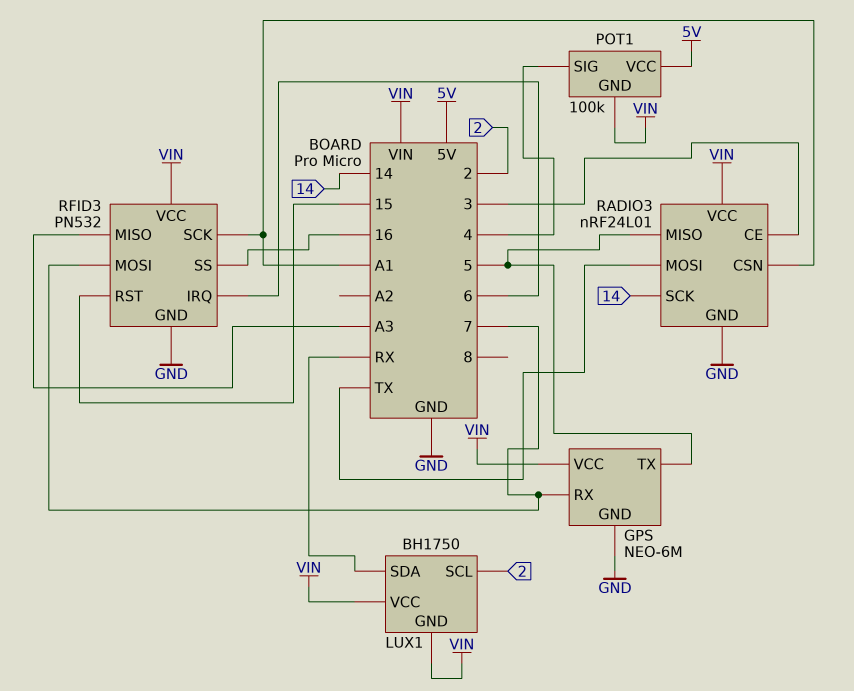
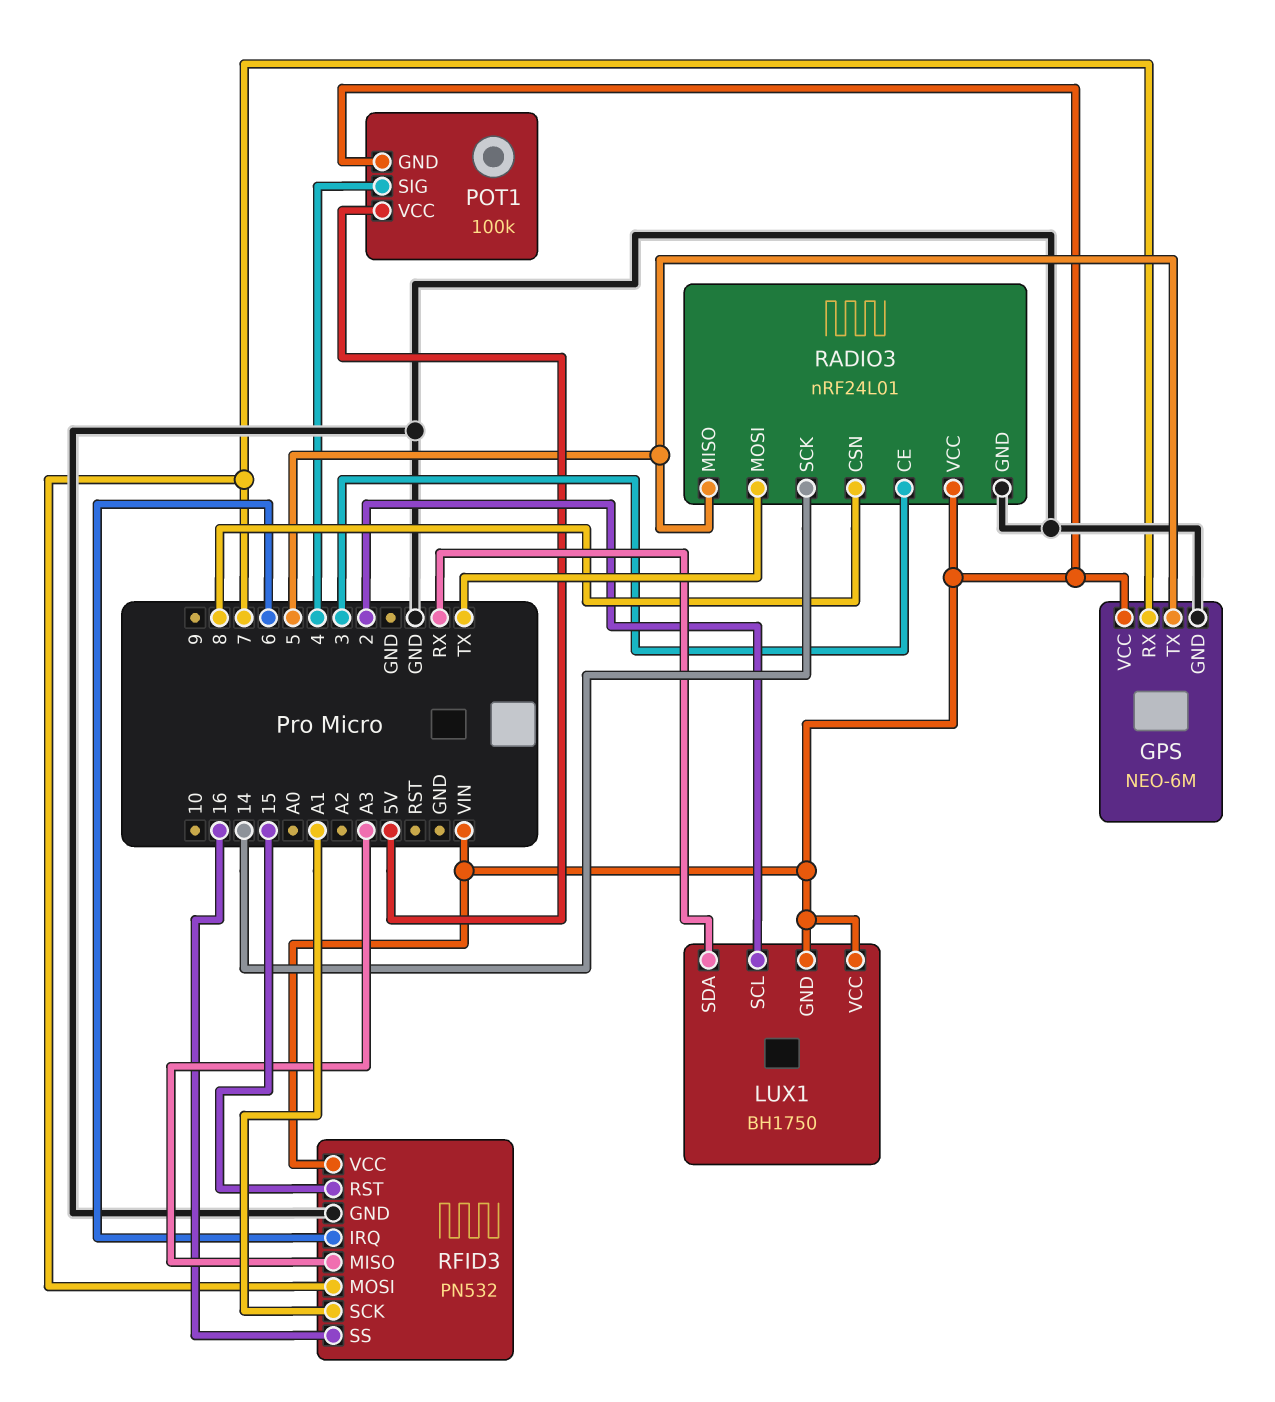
RADIO3 pin CSN: A1 -> 8

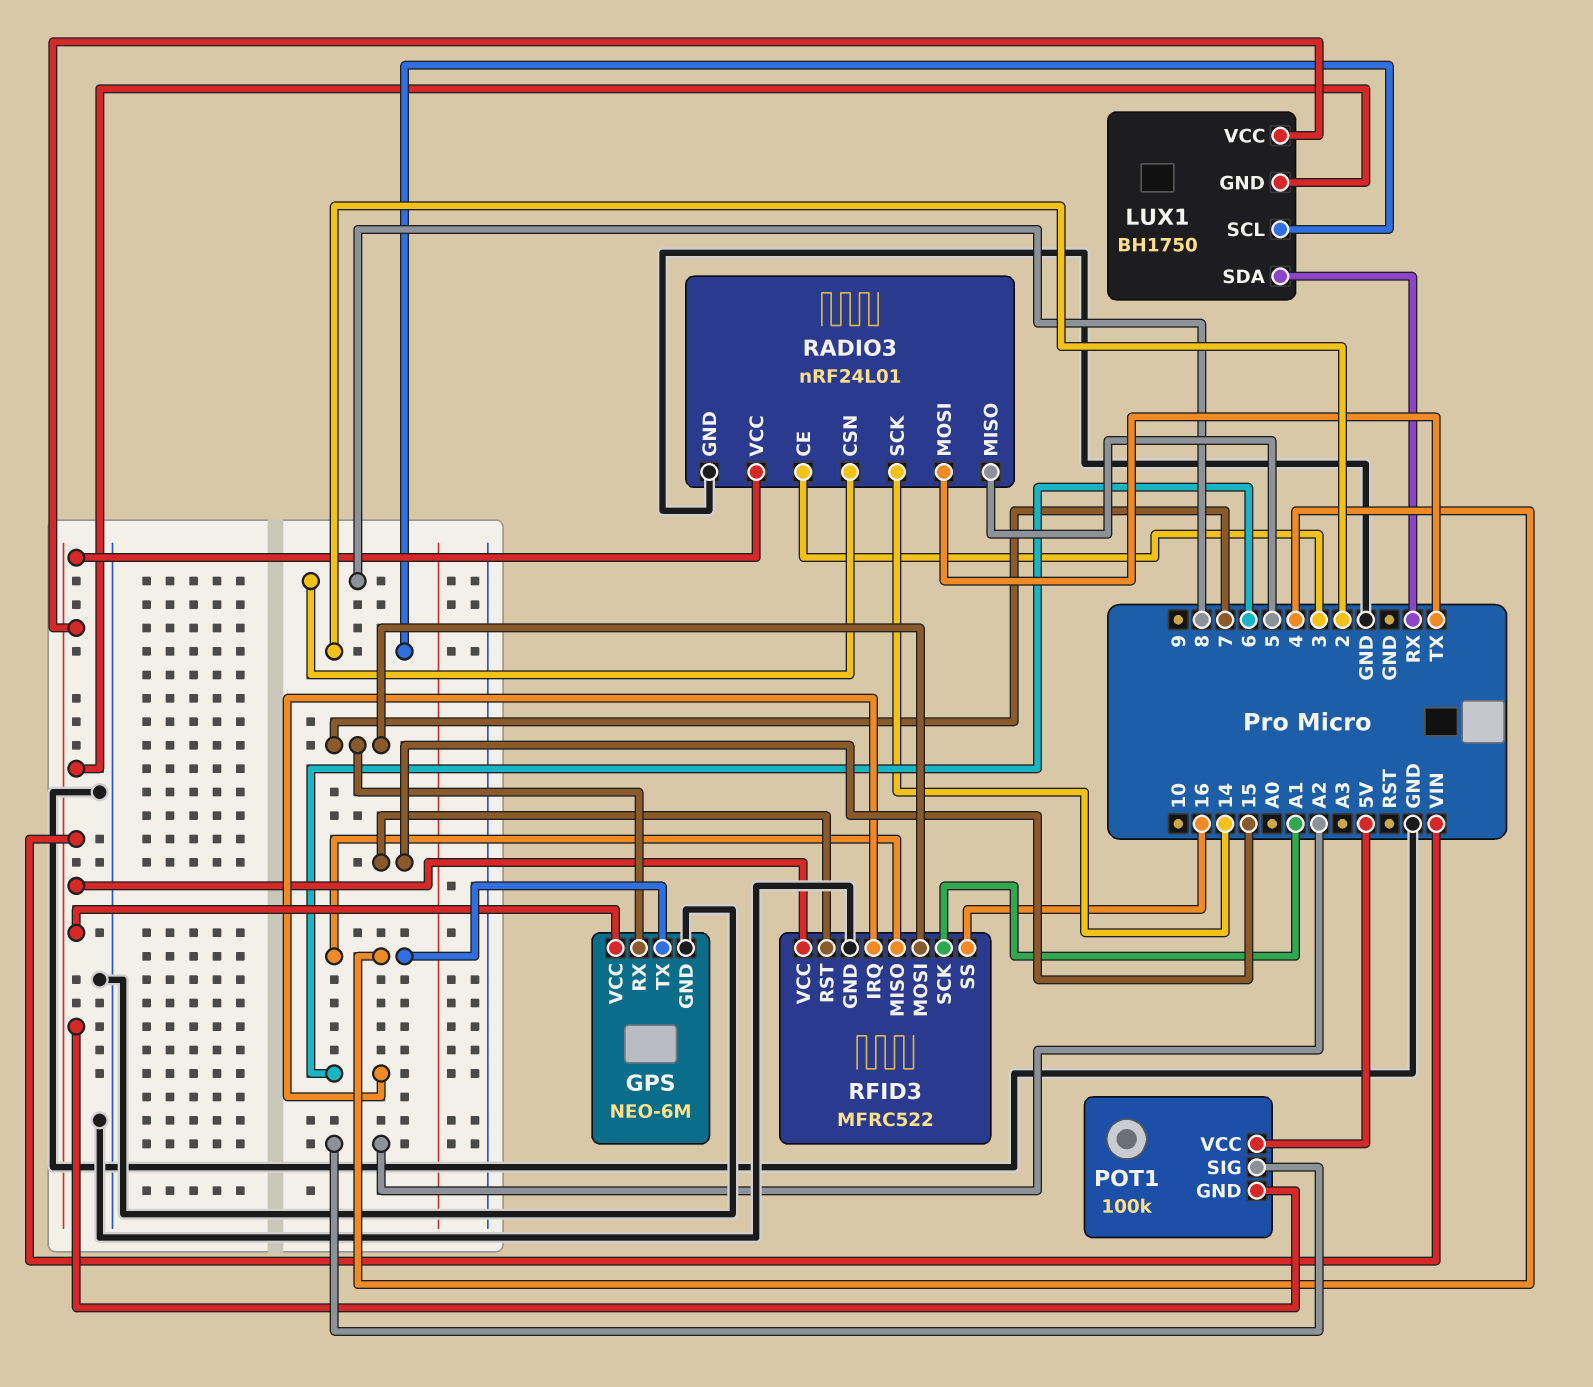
GPS pin TX: 5 -> 4
POT1 pin SIG: 4 -> A2
RFID3: PN532 -> MFRC522
RFID3 pin MISO: A3 -> 4

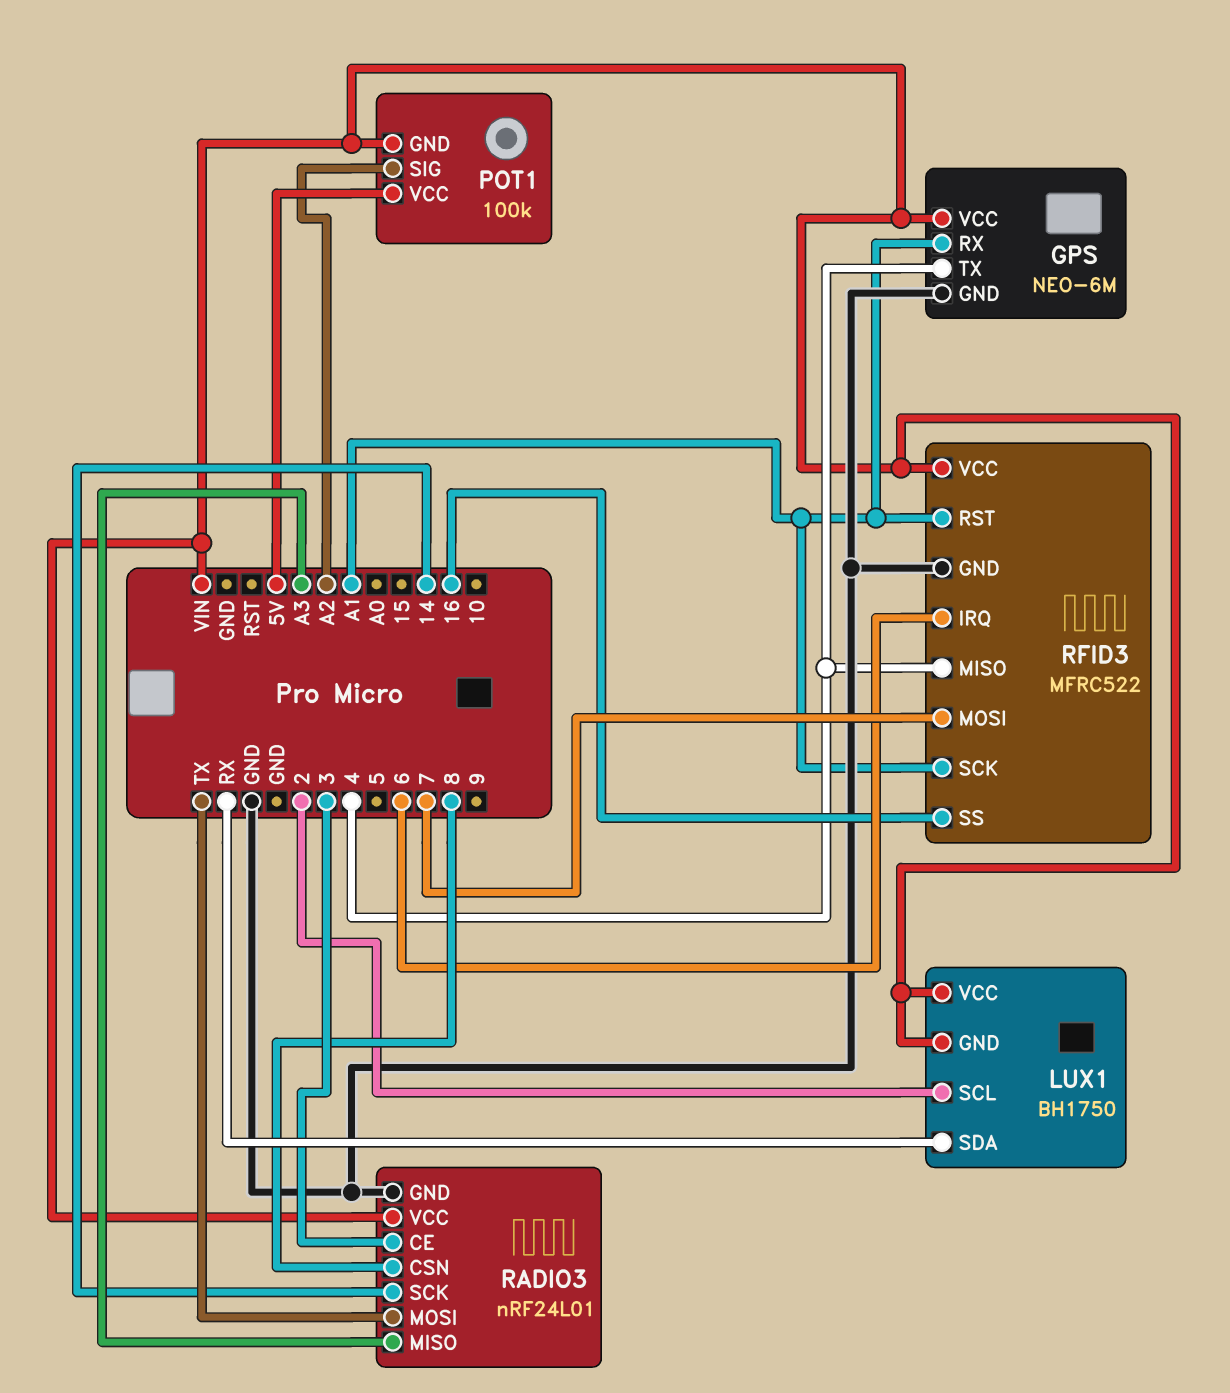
GPS pin RX: 7 -> A1
RADIO3 pin MISO: 5 -> A3
RFID3 pin RST: 15 -> A1

